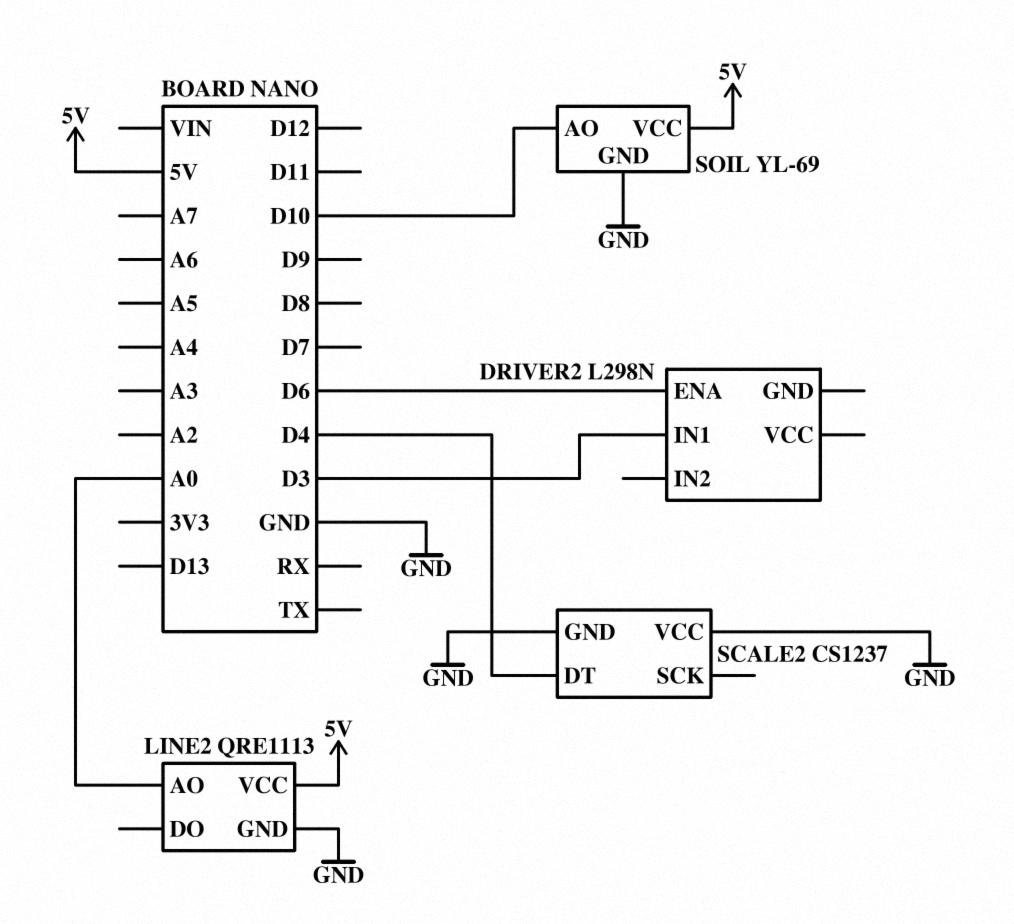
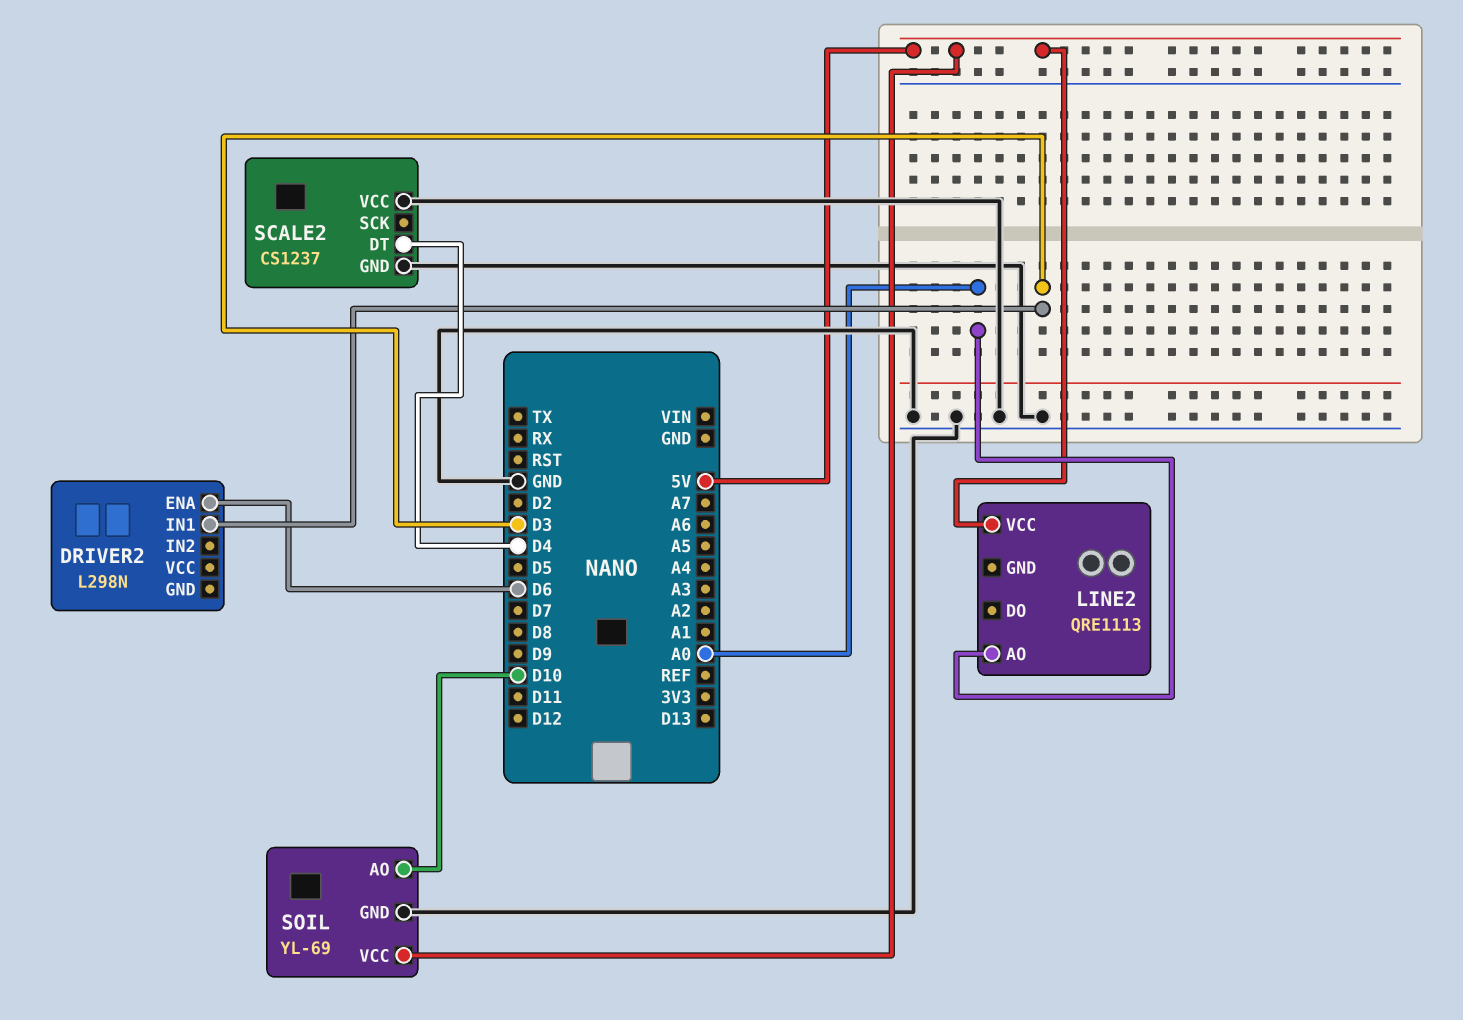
LINE2 pin GND: GND -> none

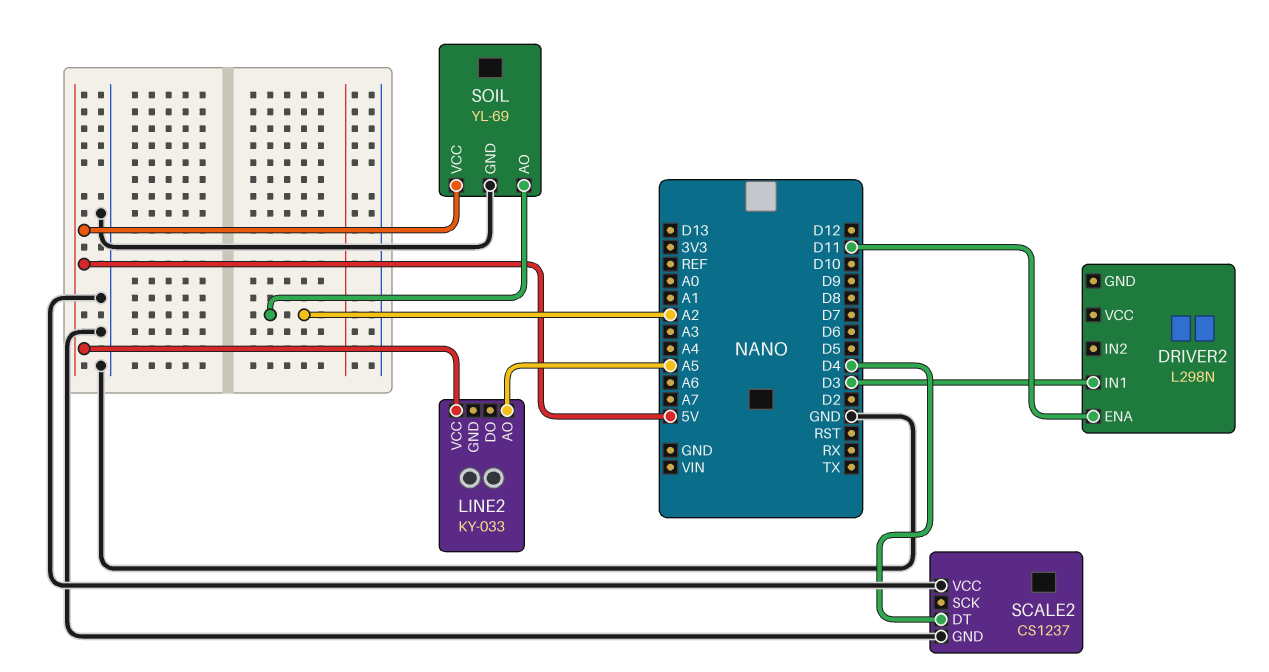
DRIVER2 pin ENA: D6 -> D11
LINE2: QRE1113 -> KY-033
LINE2 pin AO: A0 -> A5
SOIL pin AO: D10 -> A2

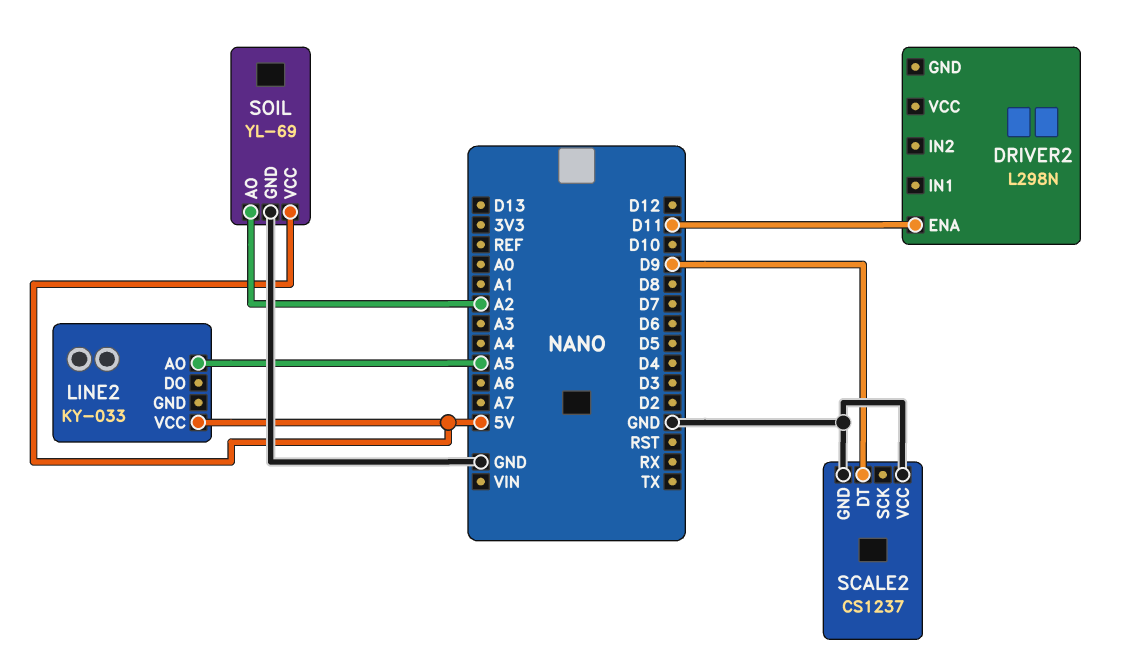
DRIVER2 pin IN1: D3 -> none
SCALE2 pin DT: D4 -> D9

